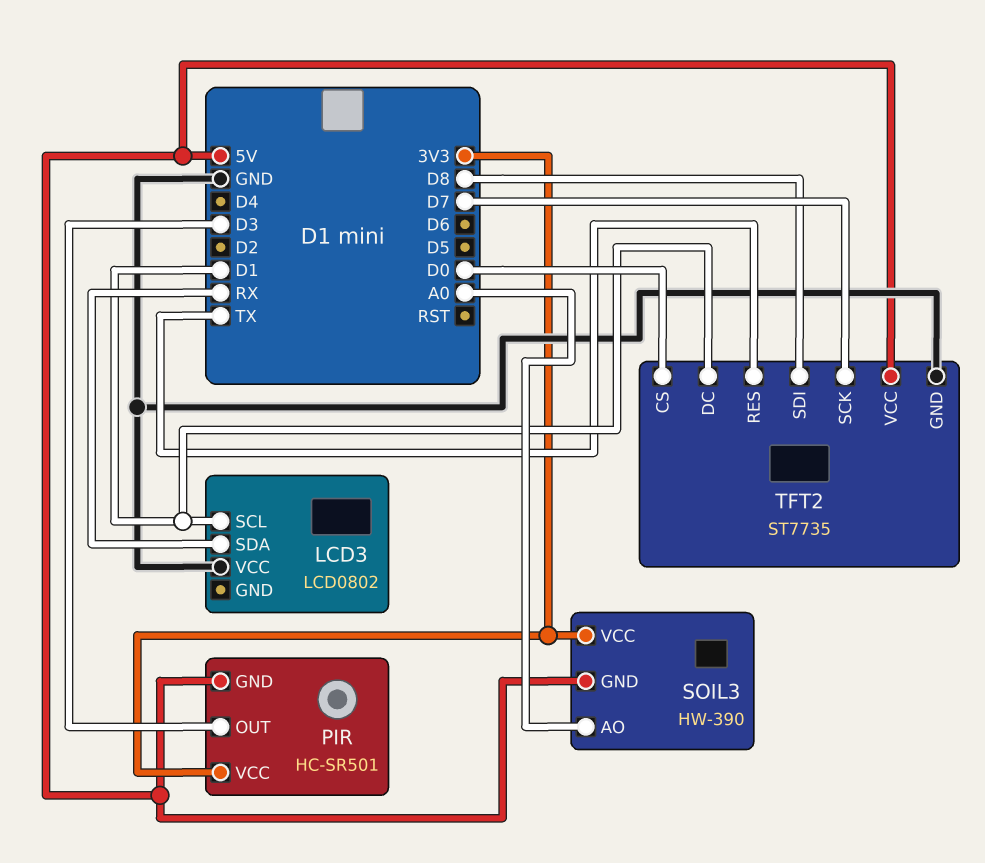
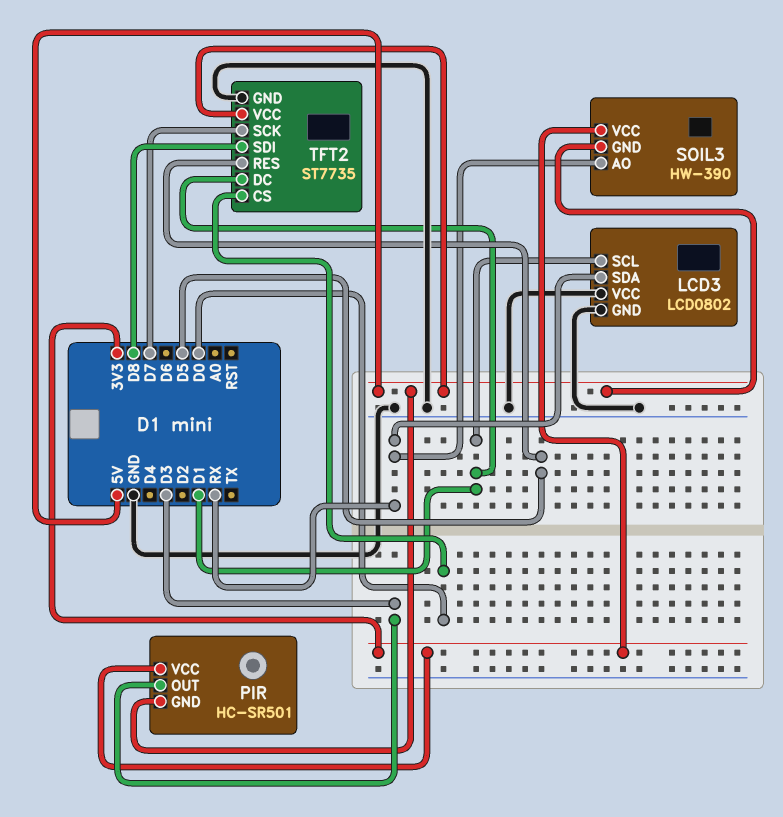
LCD3 pin GND: none -> GND
SOIL3 pin AO: A0 -> RX
TFT2 pin RES: TX -> D5

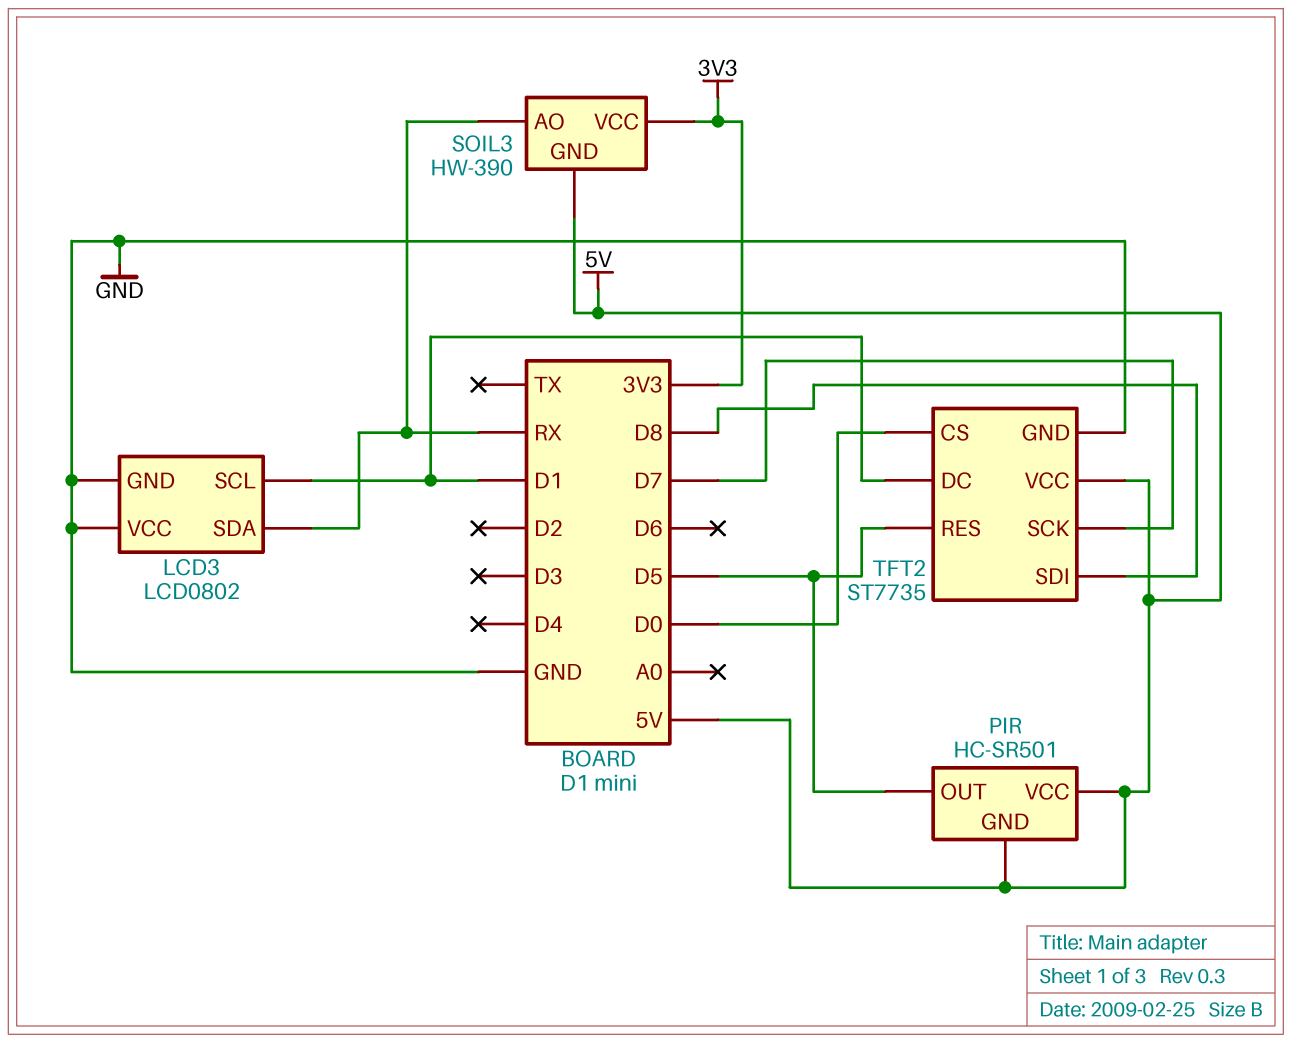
PIR pin OUT: D3 -> D5
PIR pin VCC: 3V3 -> 5V

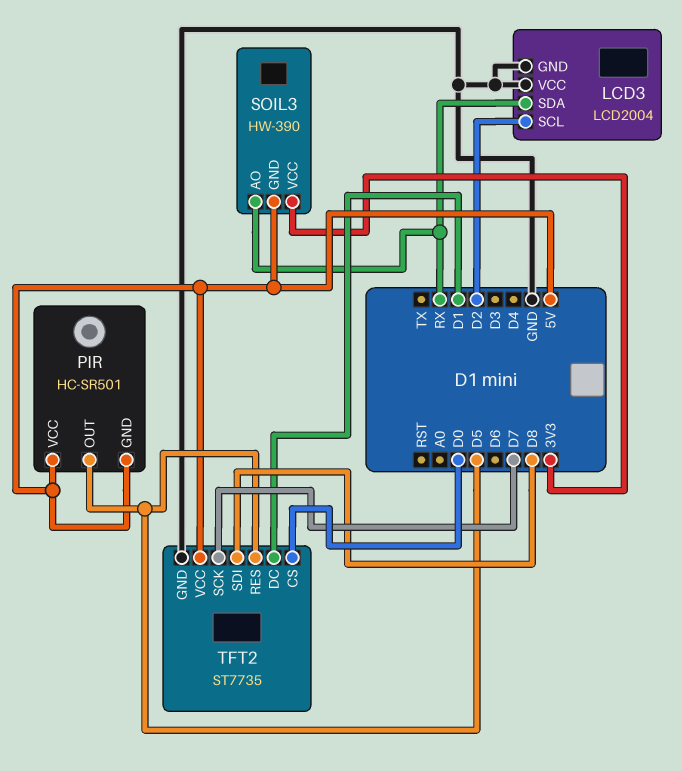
LCD3: LCD0802 -> LCD2004
LCD3 pin SCL: D1 -> D2

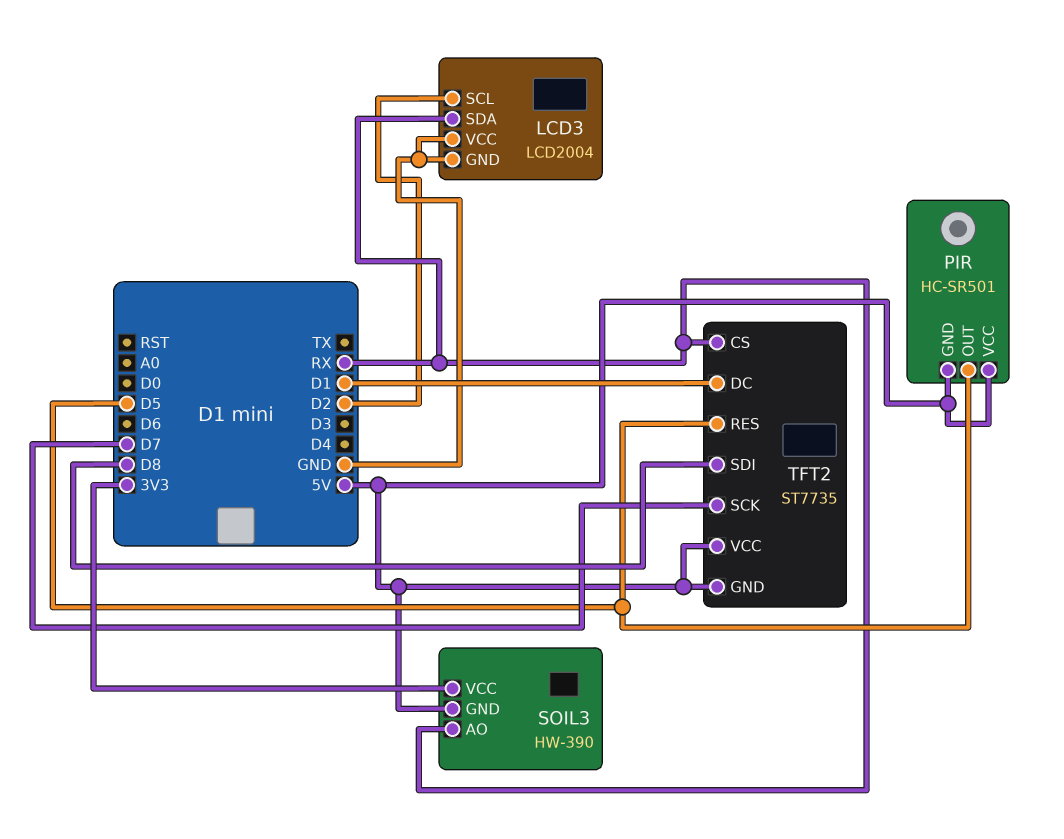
TFT2 pin CS: D0 -> RX
TFT2 pin GND: GND -> 5V

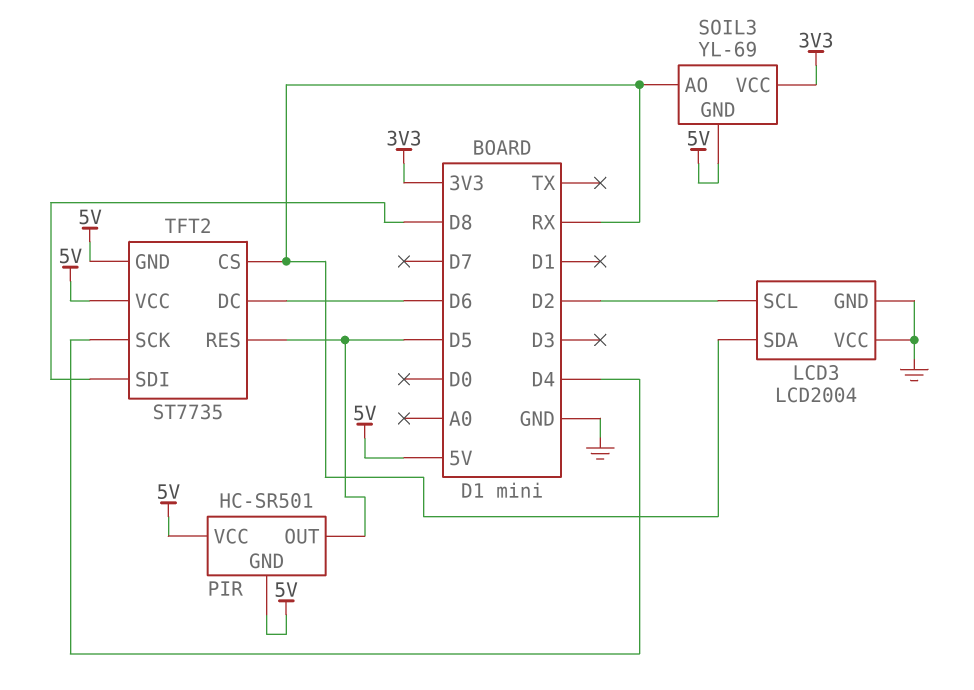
SOIL3: HW-390 -> YL-69
TFT2 pin DC: D1 -> D6
TFT2 pin SCK: D7 -> D4

